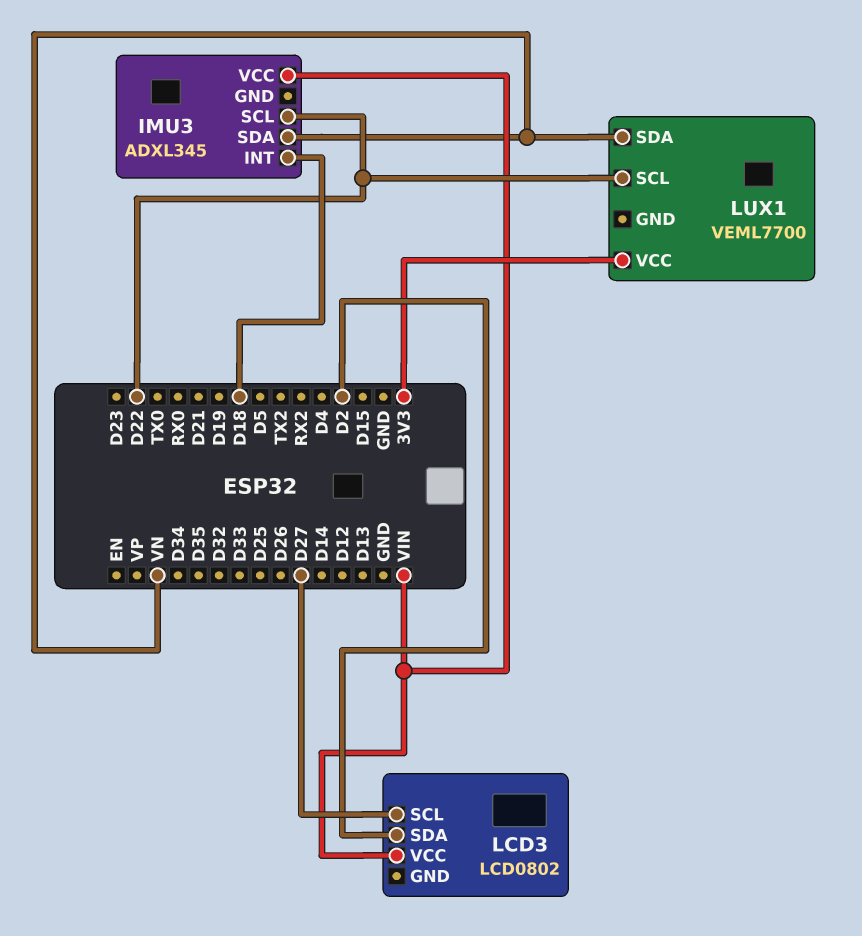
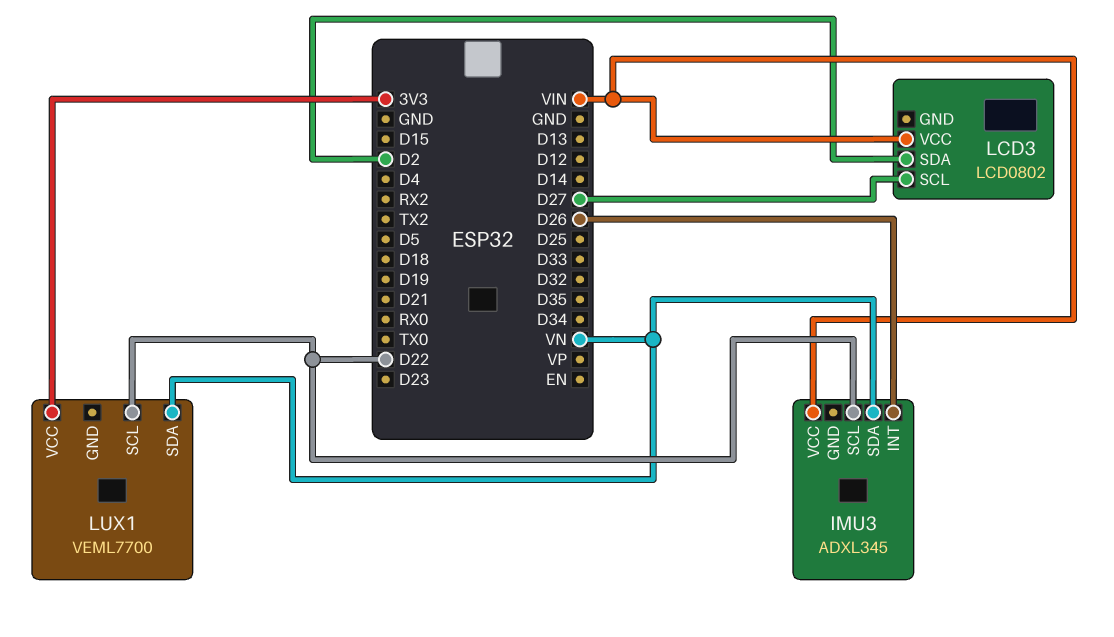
IMU3 pin INT: D18 -> D26

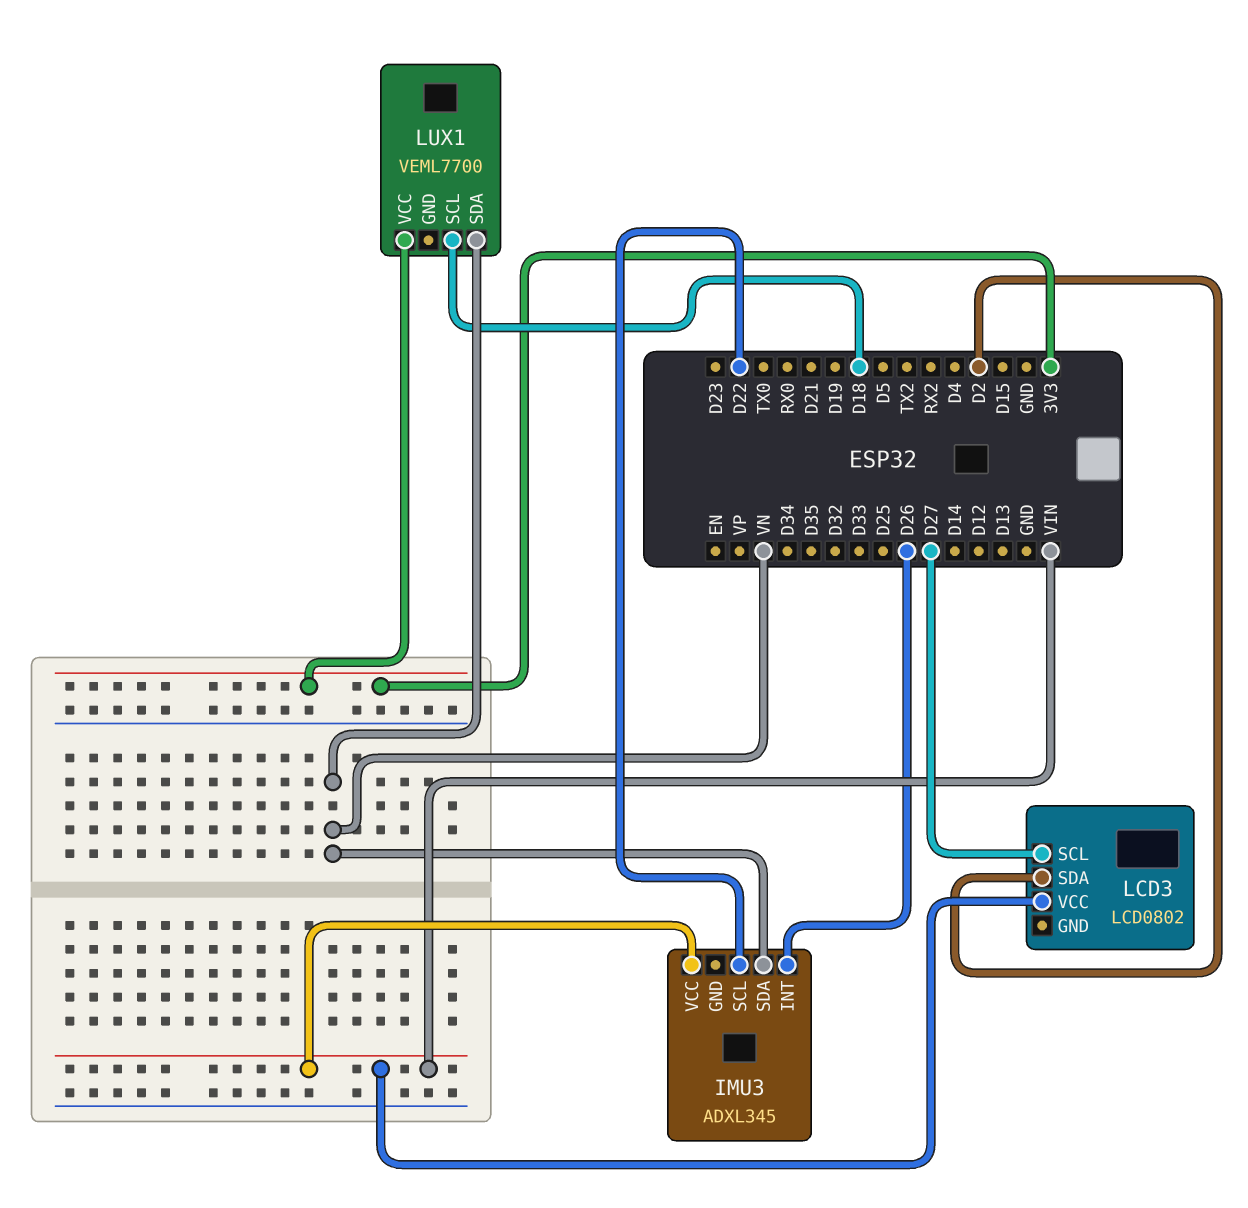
LUX1 pin SCL: D22 -> D18

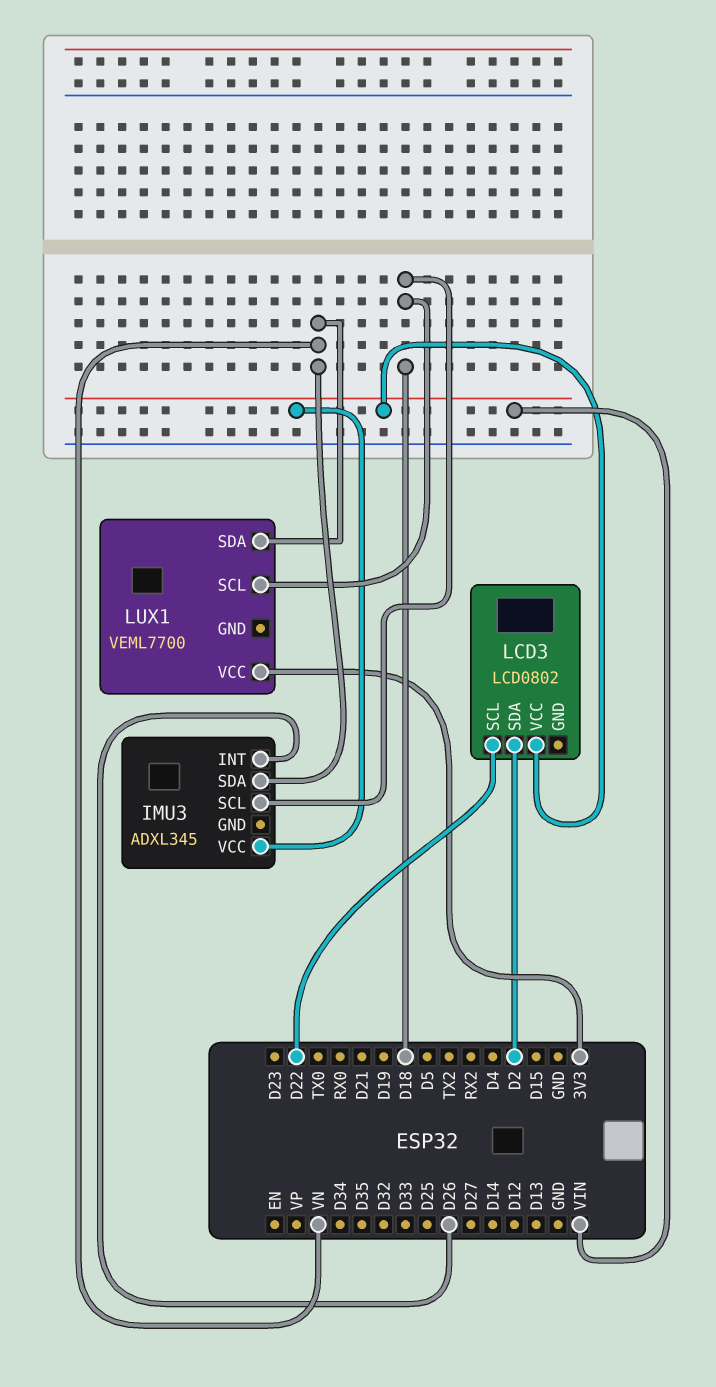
IMU3 pin SCL: D22 -> D18
LCD3 pin SCL: D27 -> D22

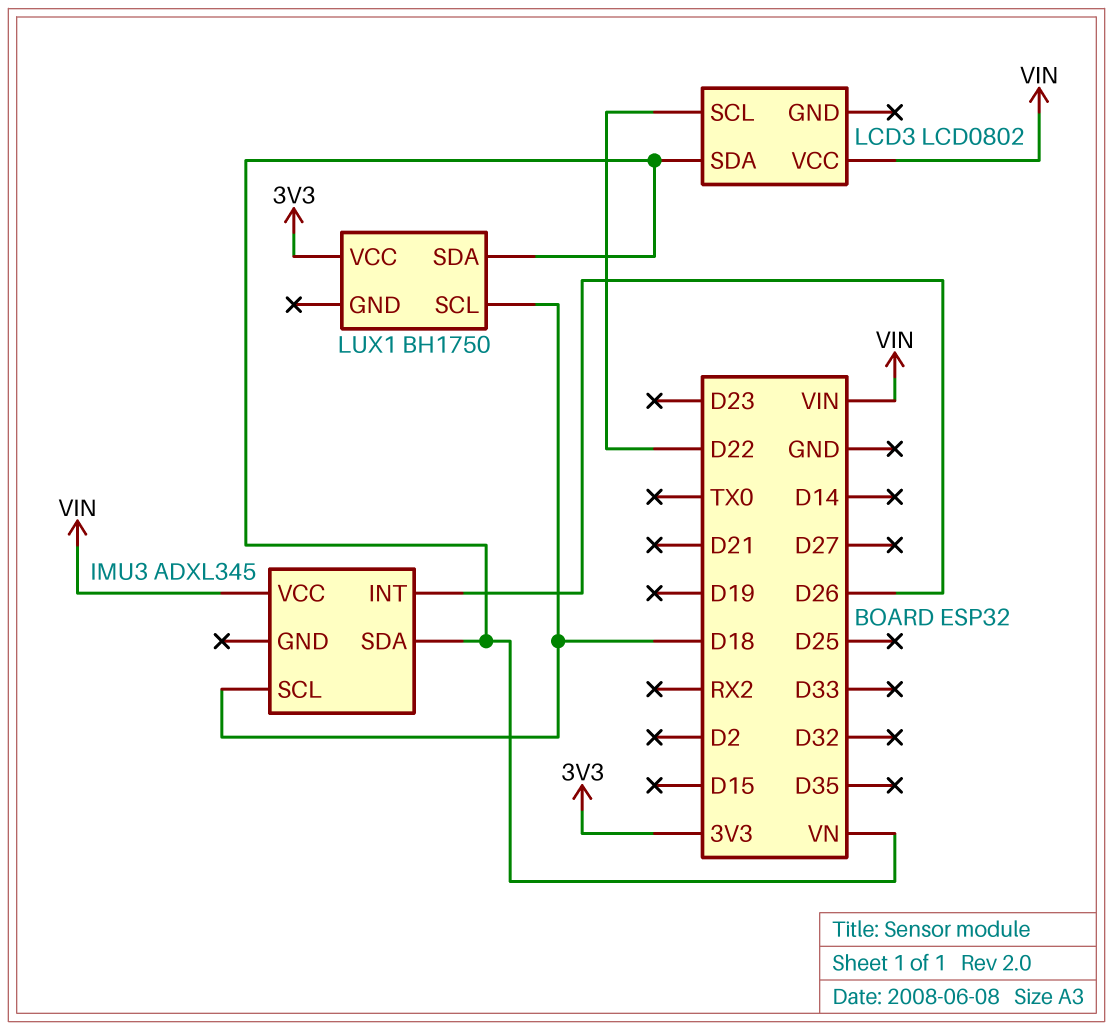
LCD3 pin SDA: D2 -> VN
LUX1: VEML7700 -> BH1750

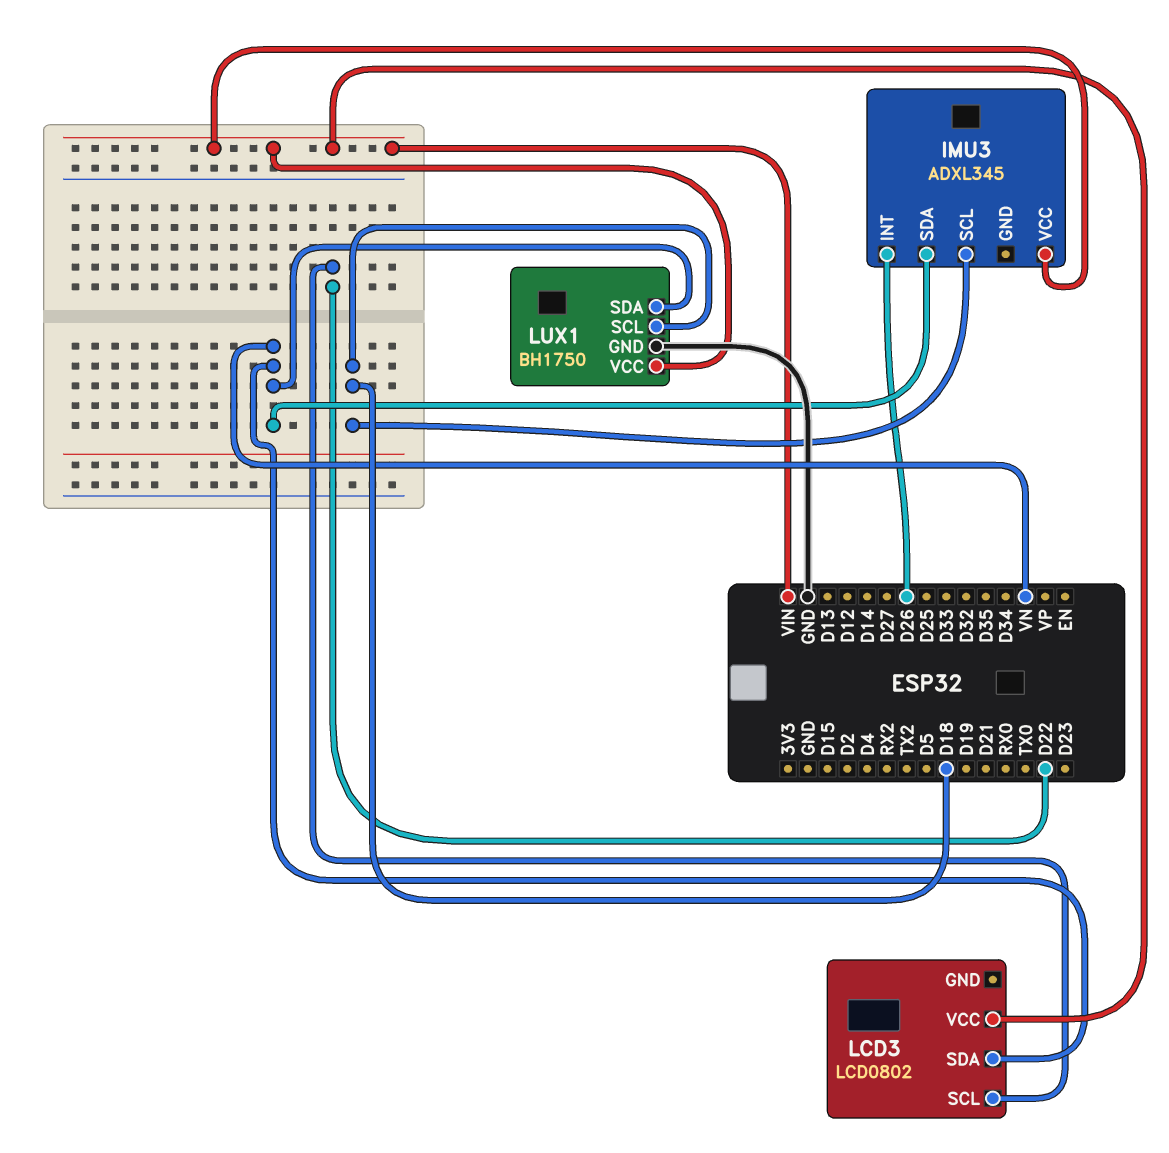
LUX1 pin GND: none -> GND
LUX1 pin VCC: 3V3 -> VIN

